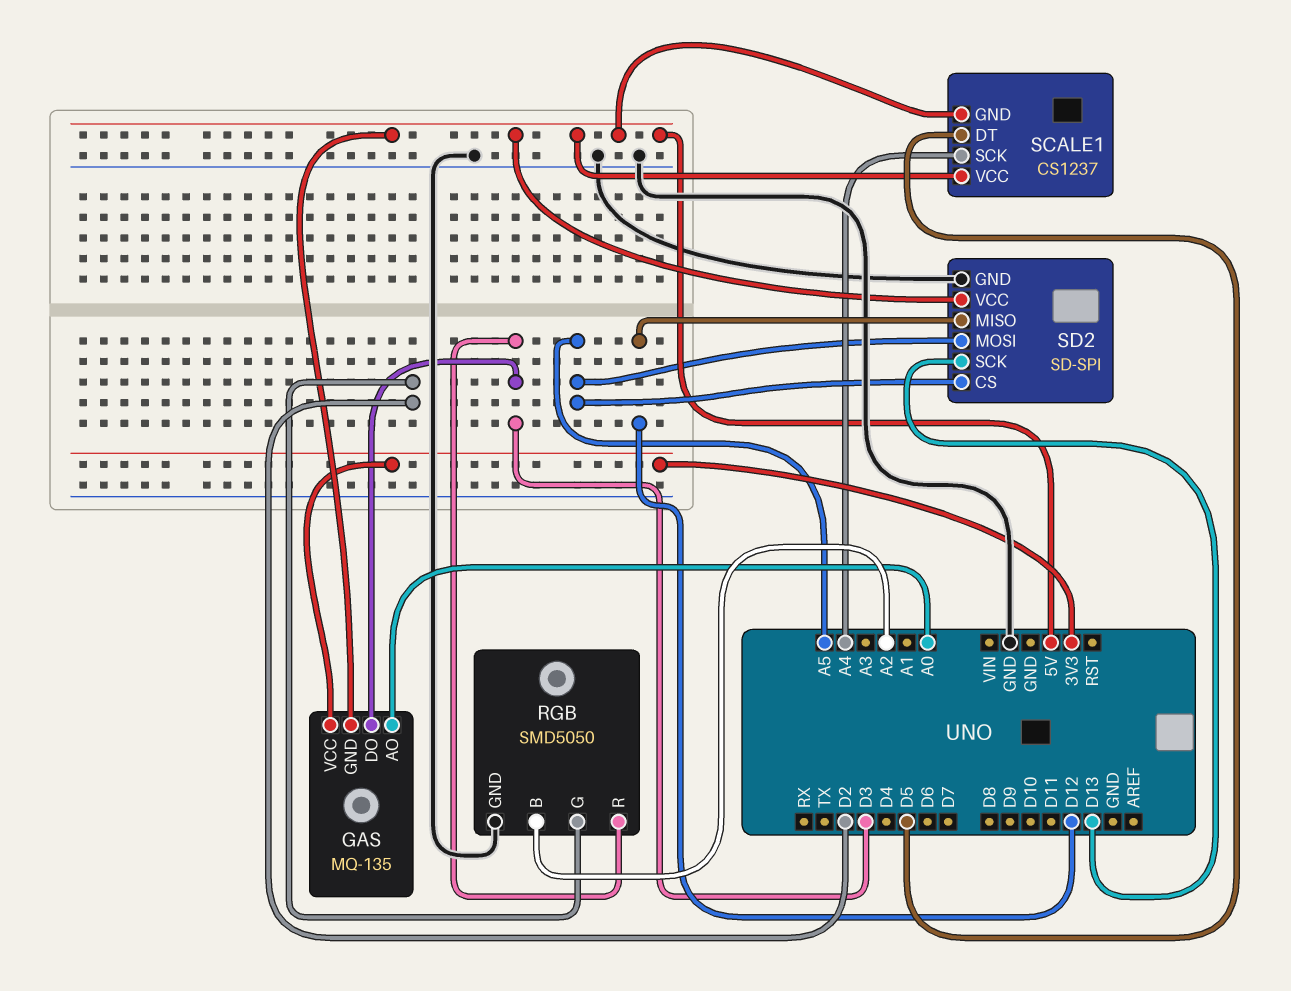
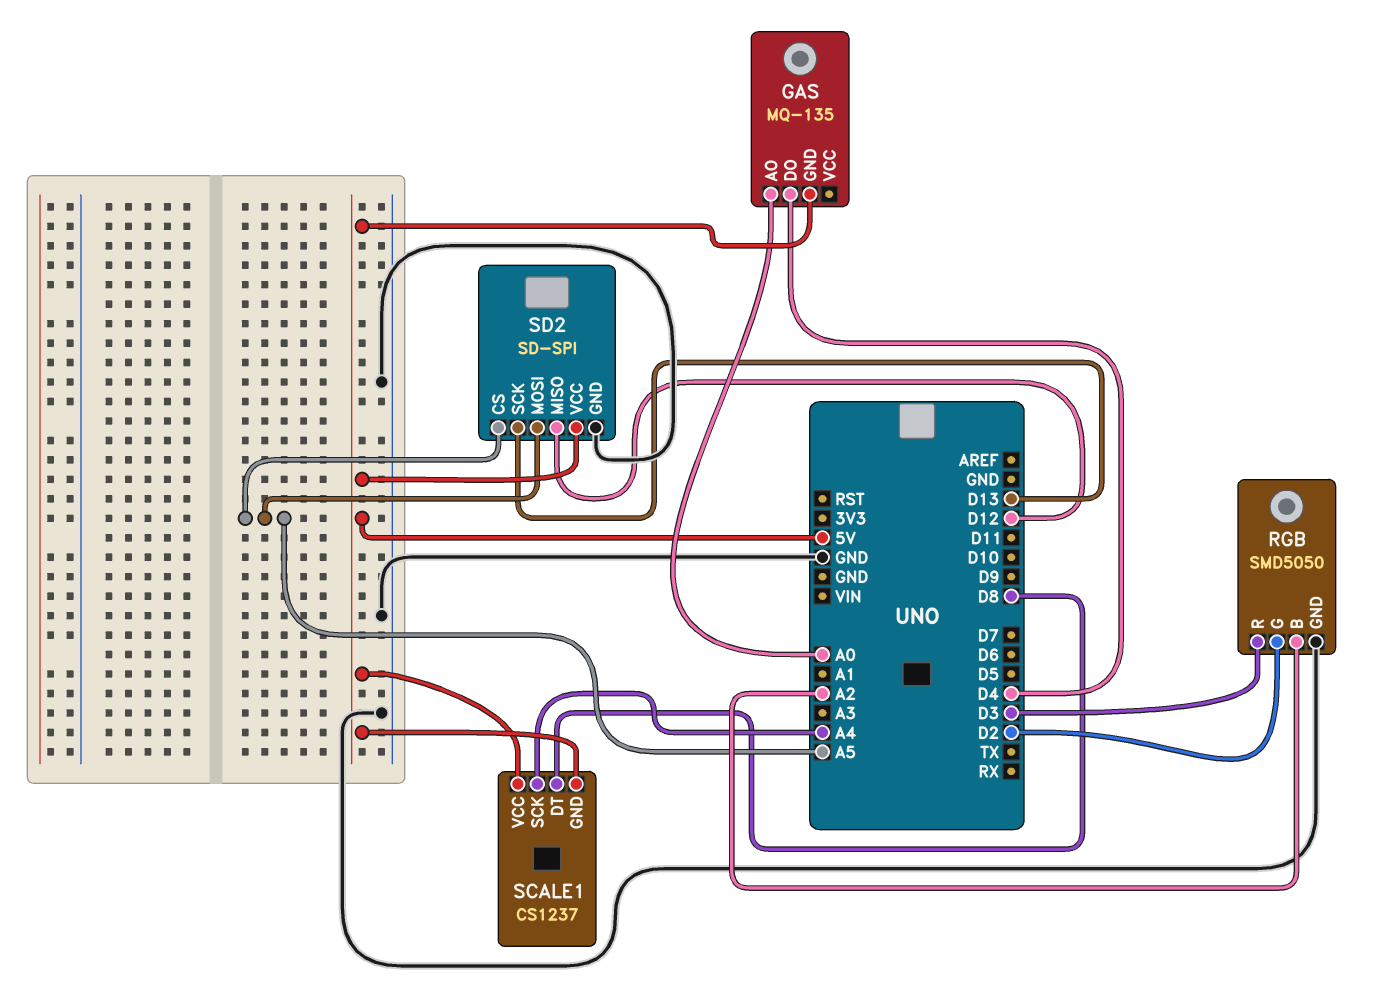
GAS pin DO: D3 -> D4
GAS pin VCC: 3V3 -> none
SCALE1 pin DT: D5 -> D8

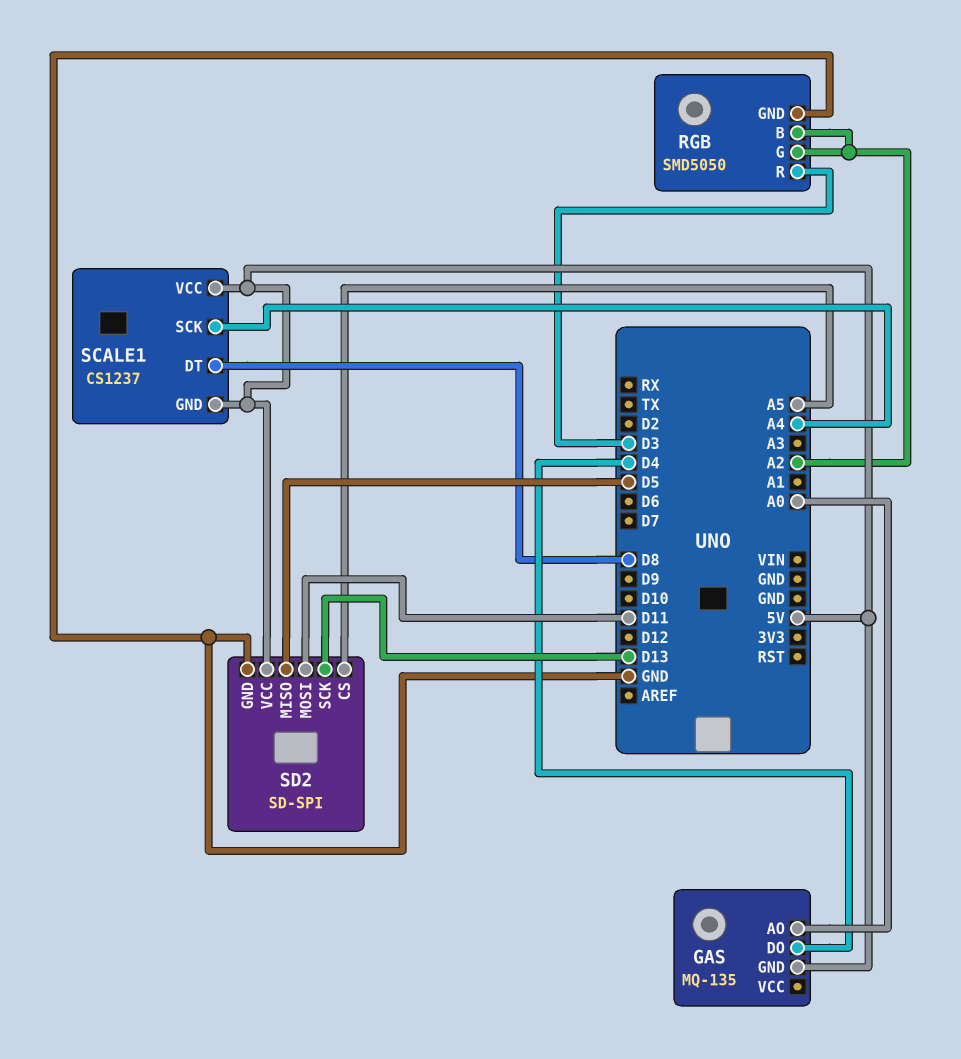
RGB pin G: D2 -> A2
SD2 pin MISO: D12 -> D5
SD2 pin MOSI: A5 -> D11

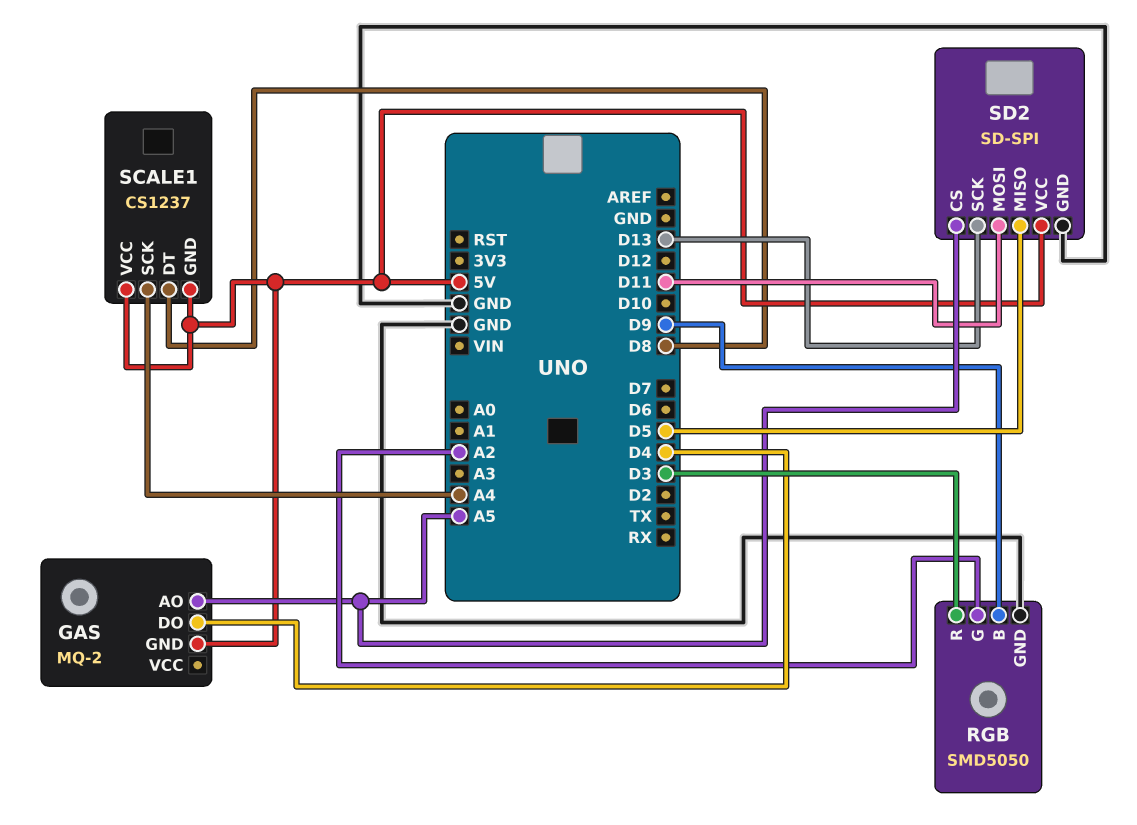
GAS: MQ-135 -> MQ-2
GAS pin AO: A0 -> A5
RGB pin B: A2 -> D9

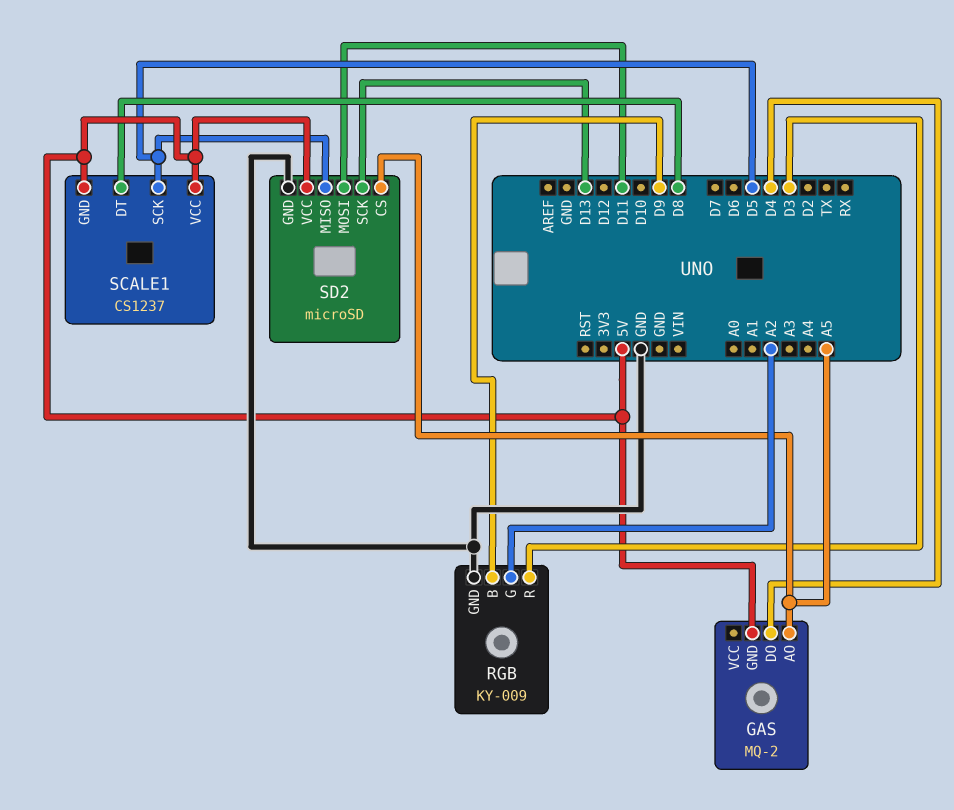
RGB: SMD5050 -> KY-009
SCALE1 pin SCK: A4 -> D5
SD2: SD-SPI -> microSD

